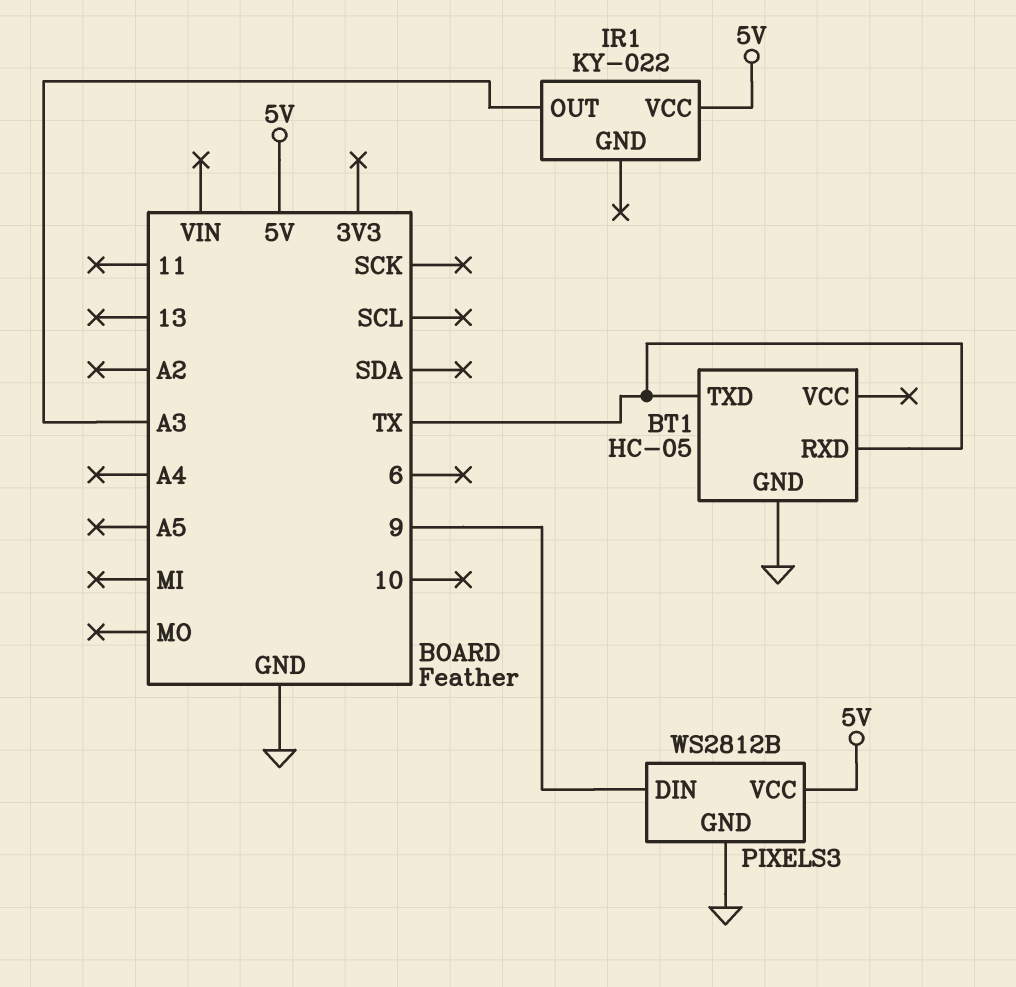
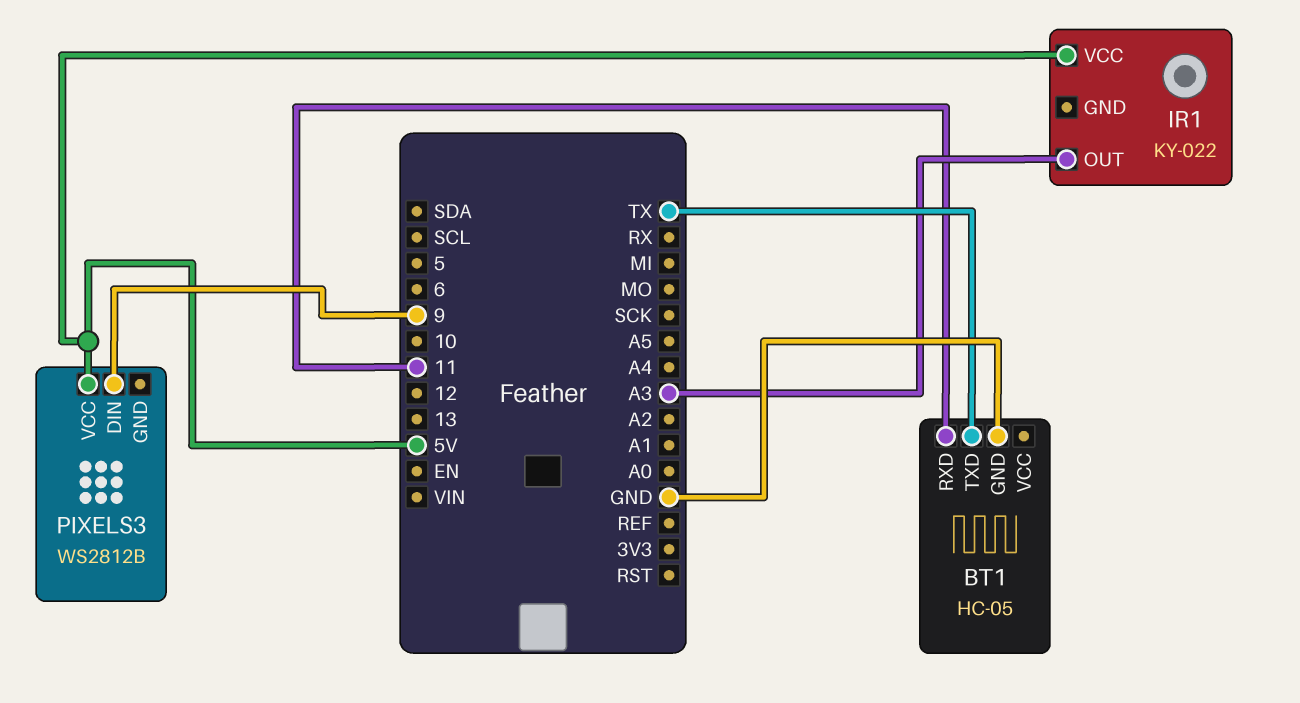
BT1 pin RXD: TX -> 11
PIXELS3 pin GND: GND -> none

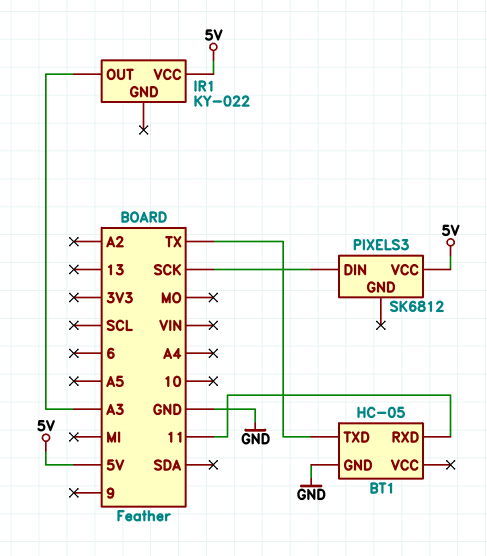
PIXELS3: WS2812B -> SK6812
PIXELS3 pin DIN: 9 -> SCK

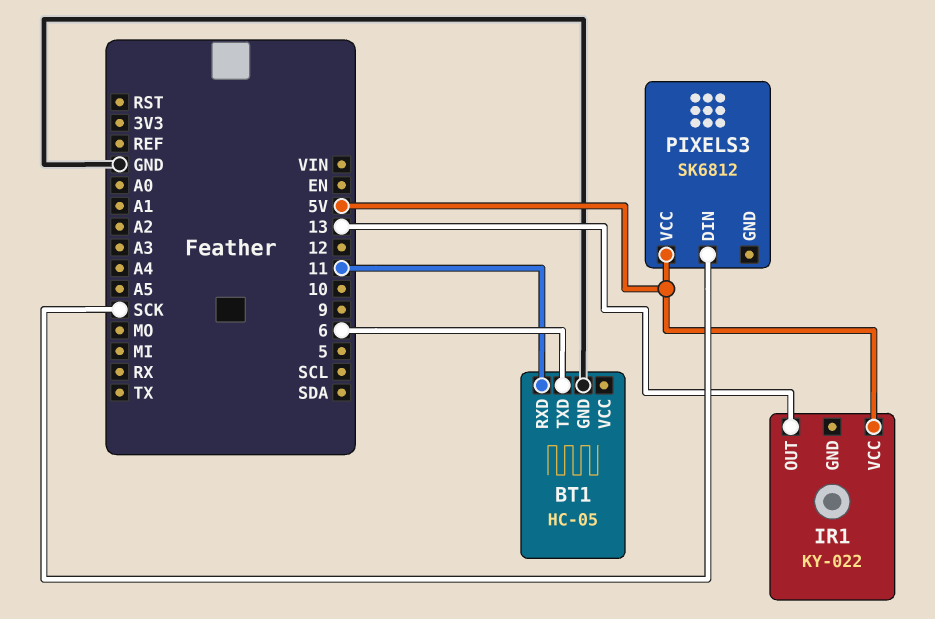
BT1 pin TXD: TX -> 6
IR1 pin OUT: A3 -> 13

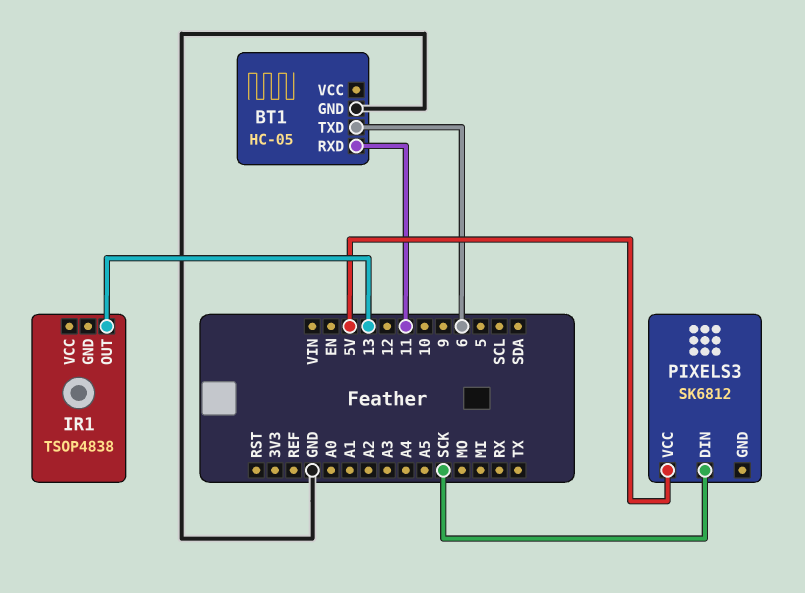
IR1: KY-022 -> TSOP4838
IR1 pin VCC: 5V -> none

